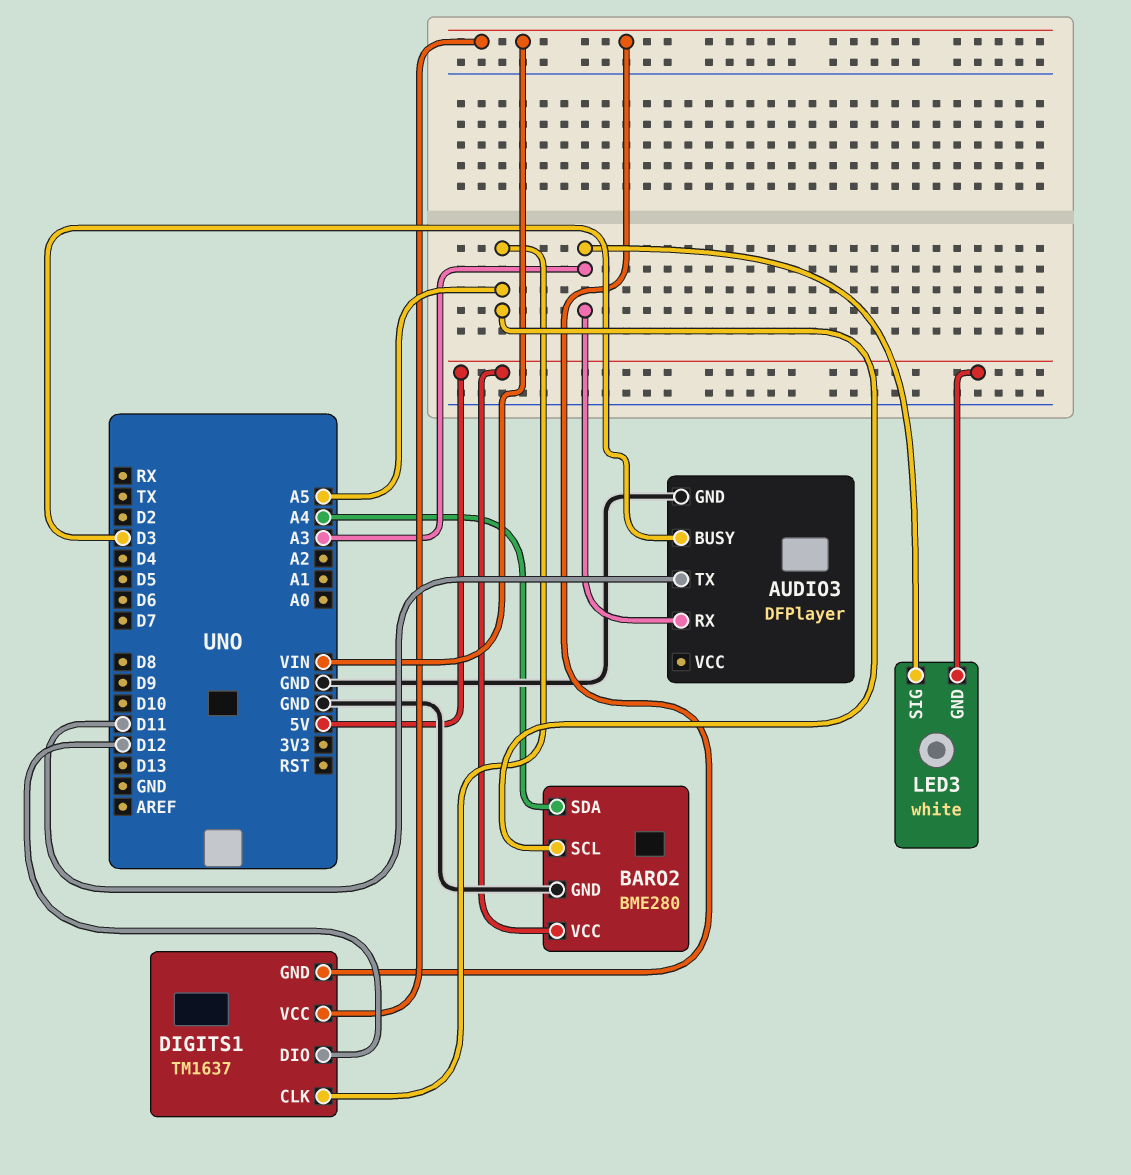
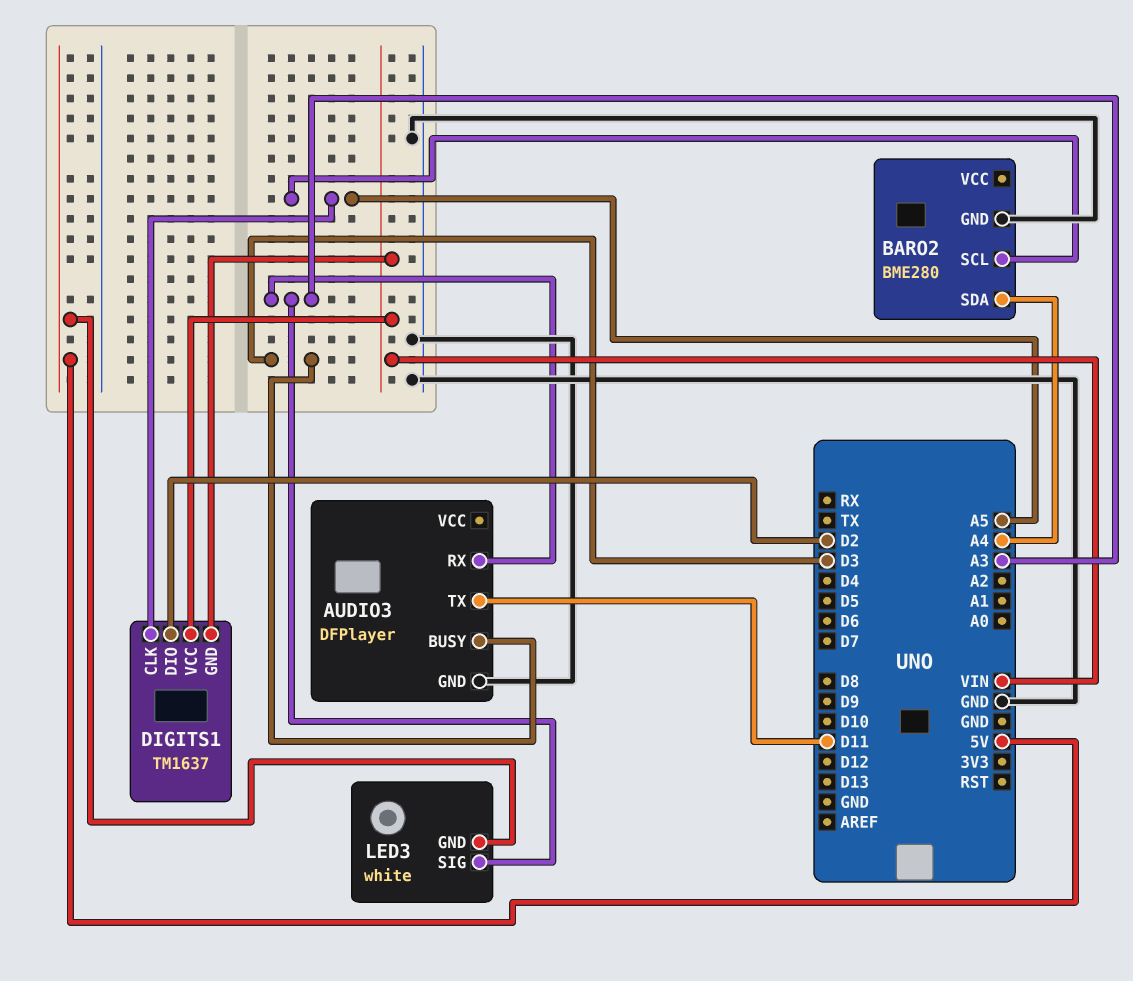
BARO2 pin VCC: 5V -> none
DIGITS1 pin DIO: D12 -> D2

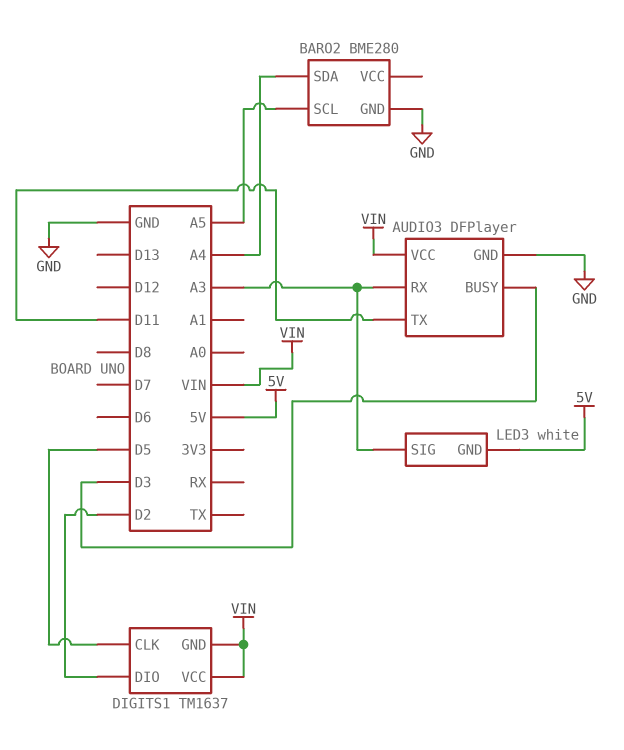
AUDIO3 pin VCC: none -> VIN
DIGITS1 pin CLK: A5 -> D5

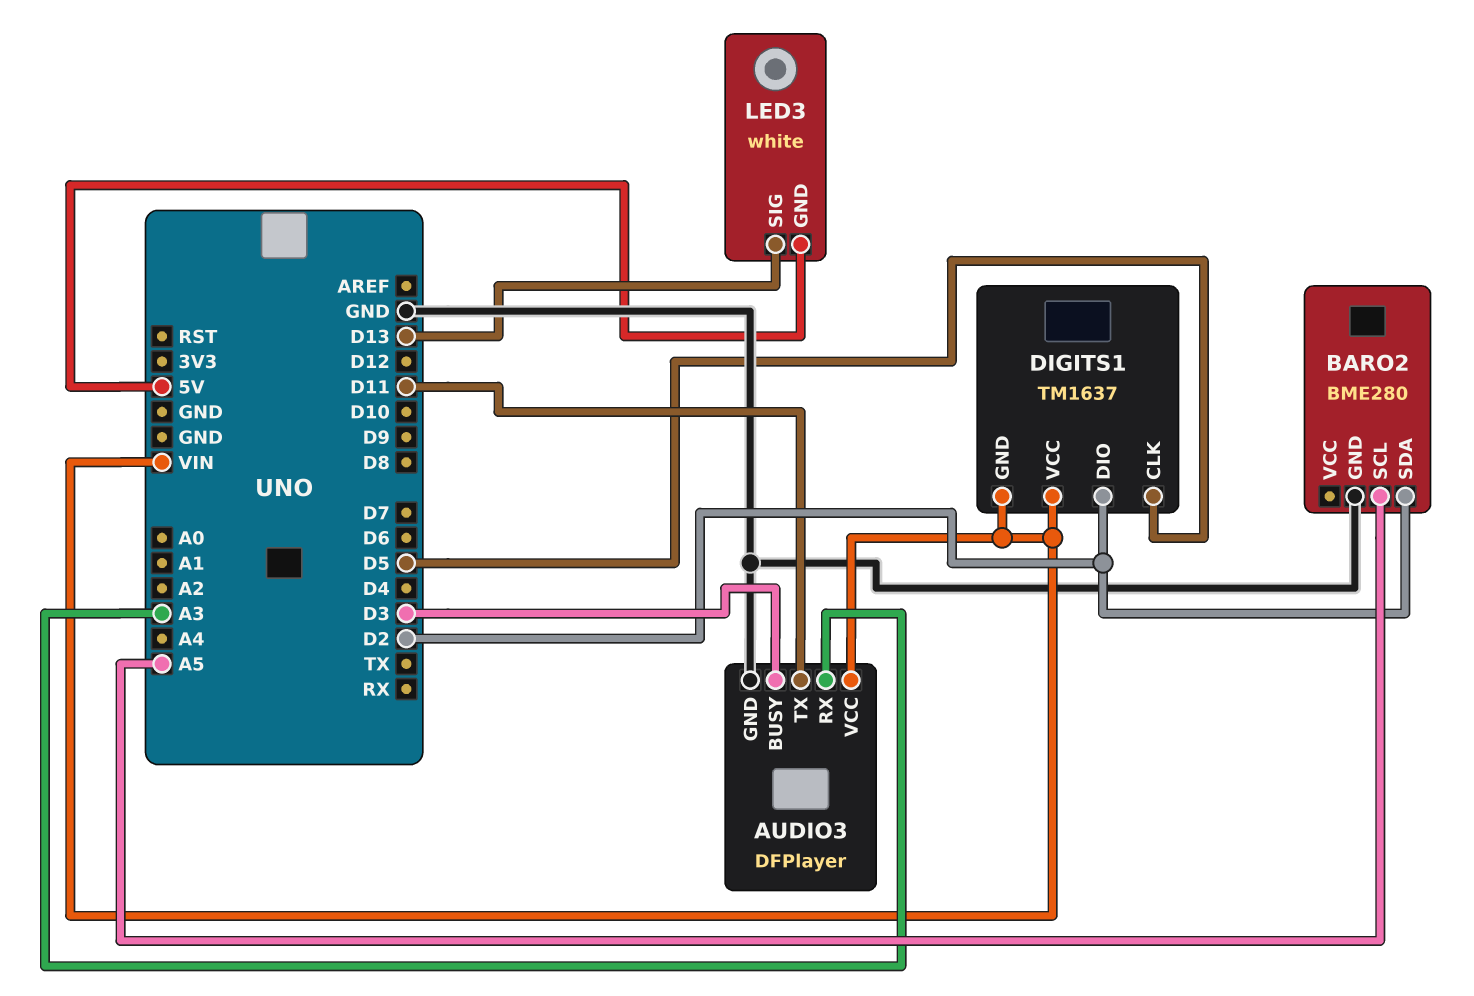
BARO2 pin SDA: A4 -> D2
LED3 pin SIG: A3 -> D13

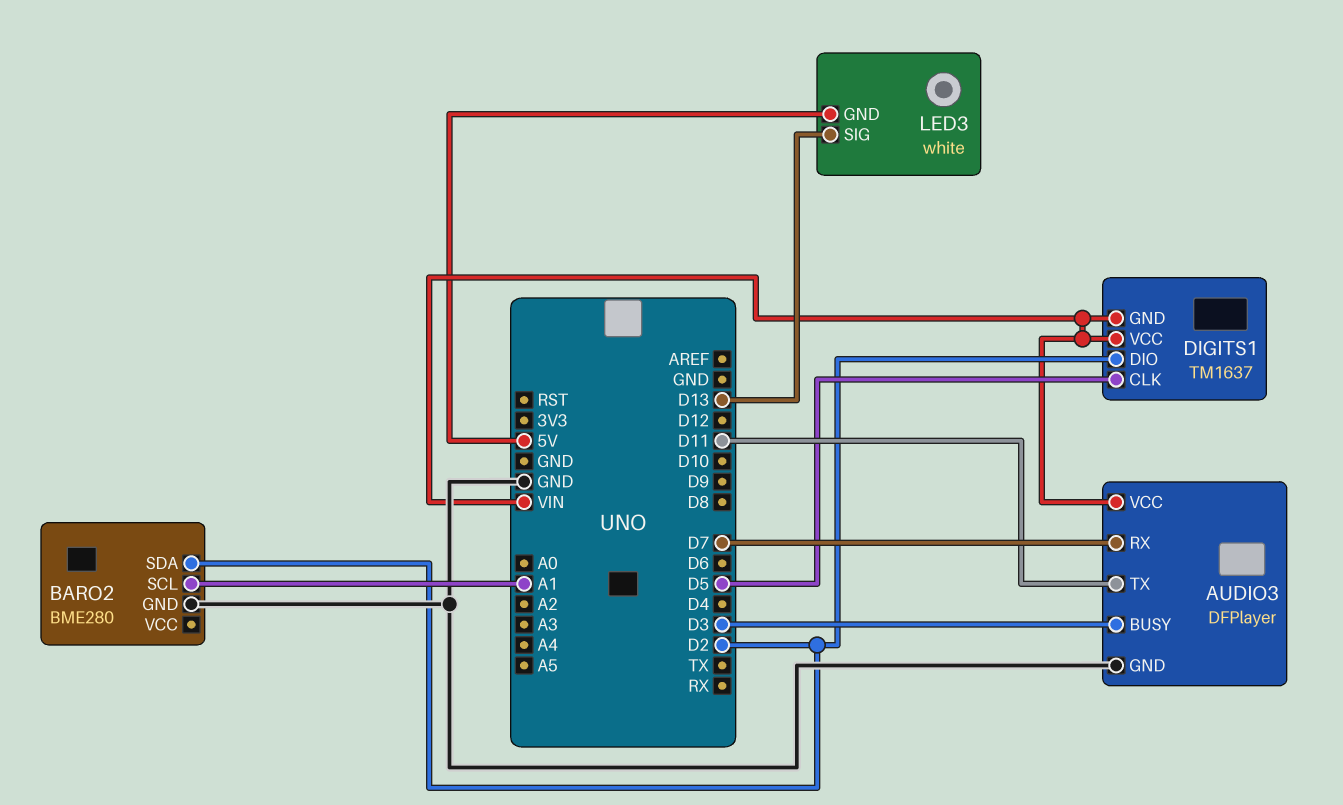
AUDIO3 pin RX: A3 -> D7
BARO2 pin SCL: A5 -> A1

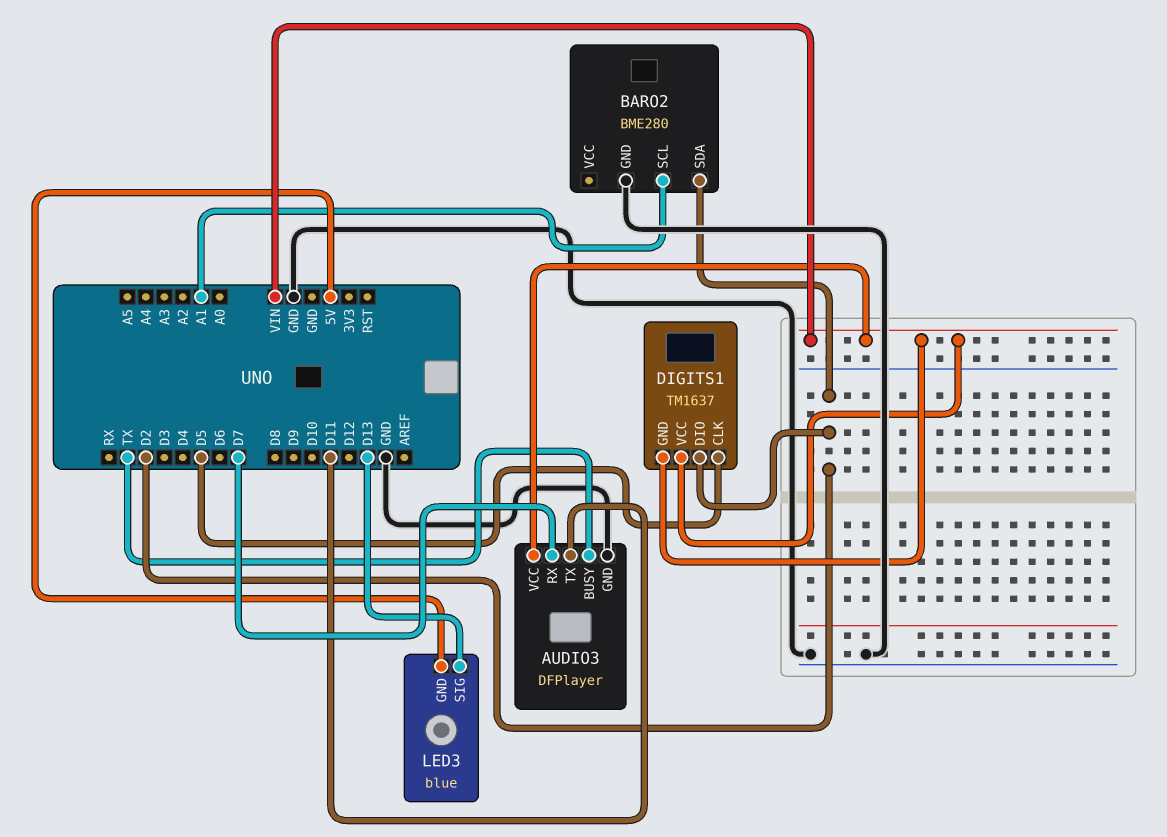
AUDIO3 pin BUSY: D3 -> TX
LED3: white -> blue

